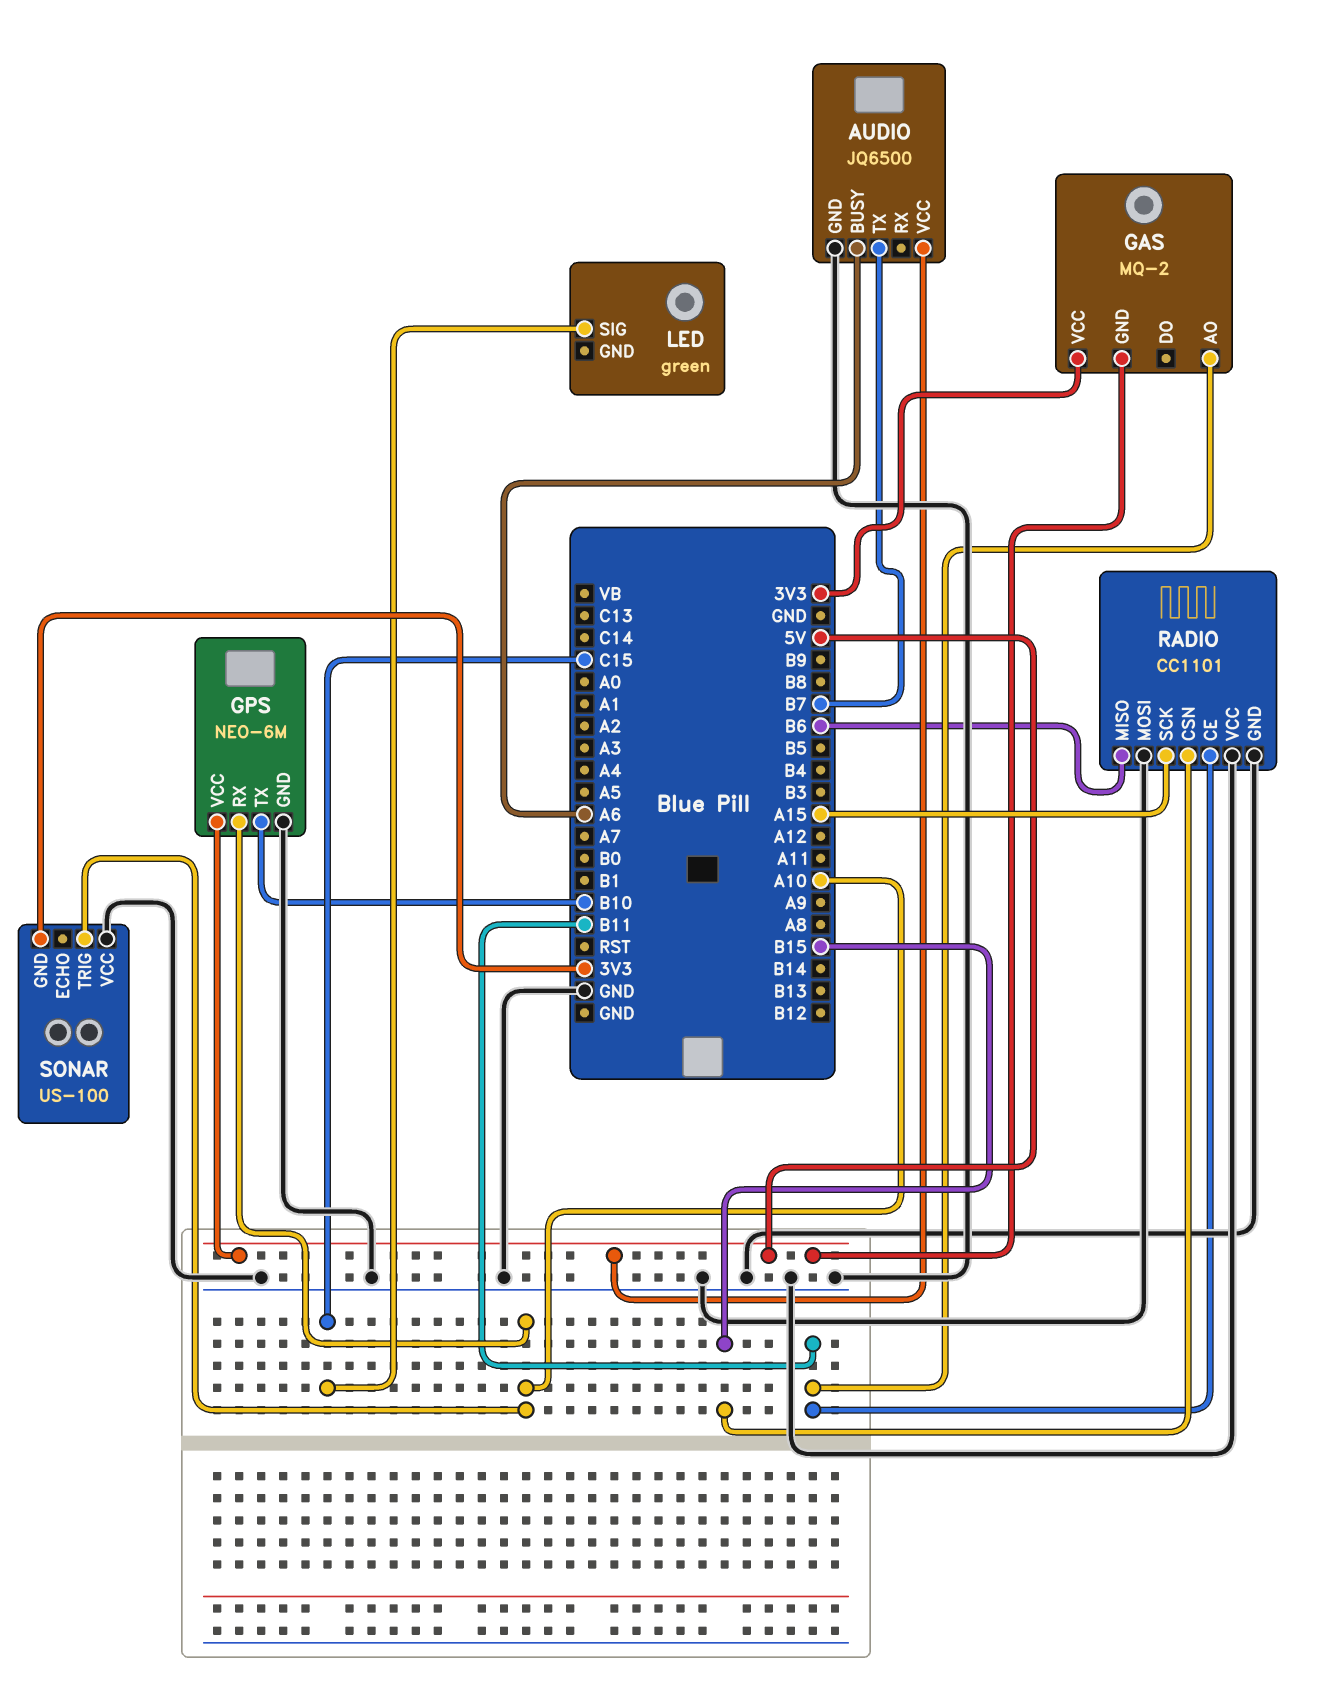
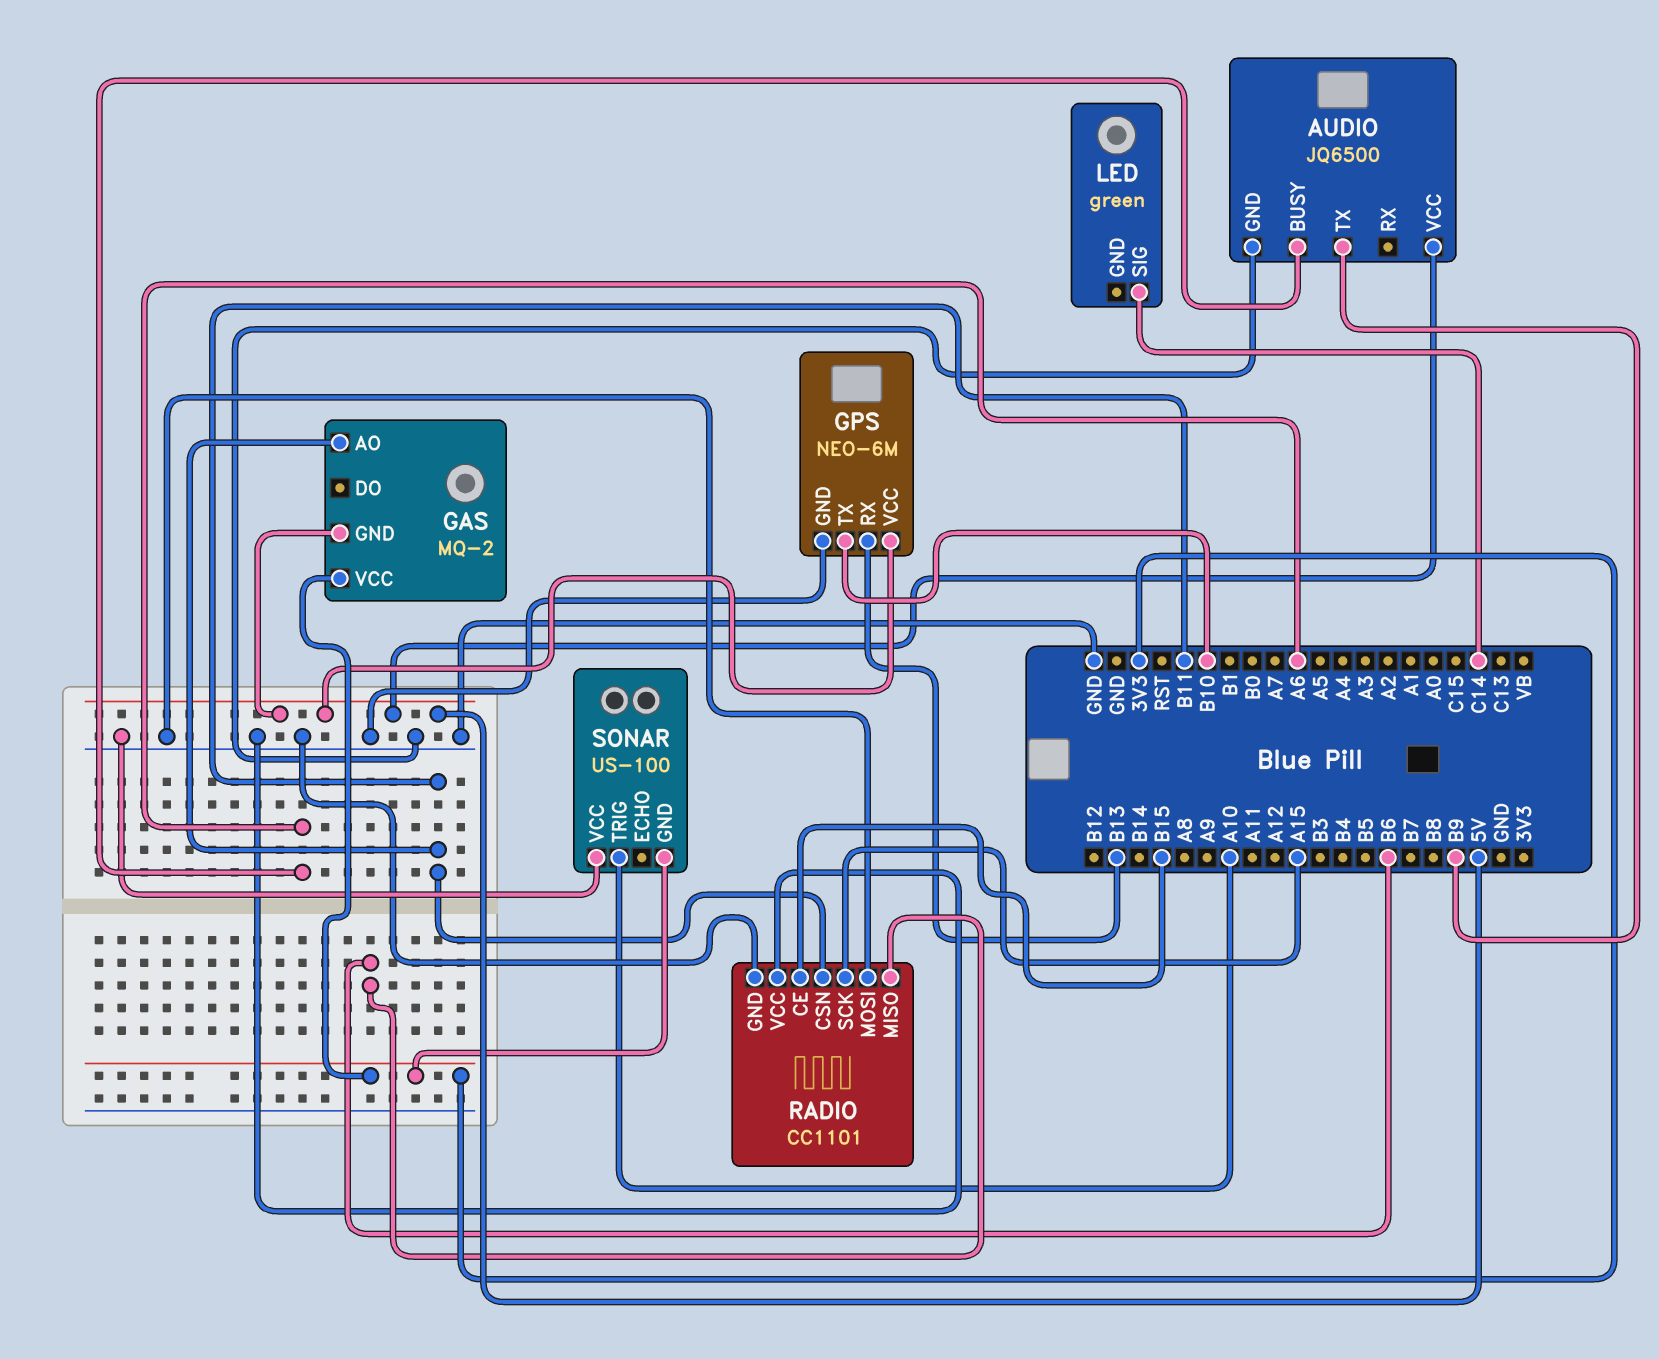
AUDIO pin TX: B7 -> B9
GPS pin RX: A10 -> B13
LED pin SIG: C15 -> C14
RADIO pin CE: B11 -> B15
RADIO pin CSN: B15 -> B11

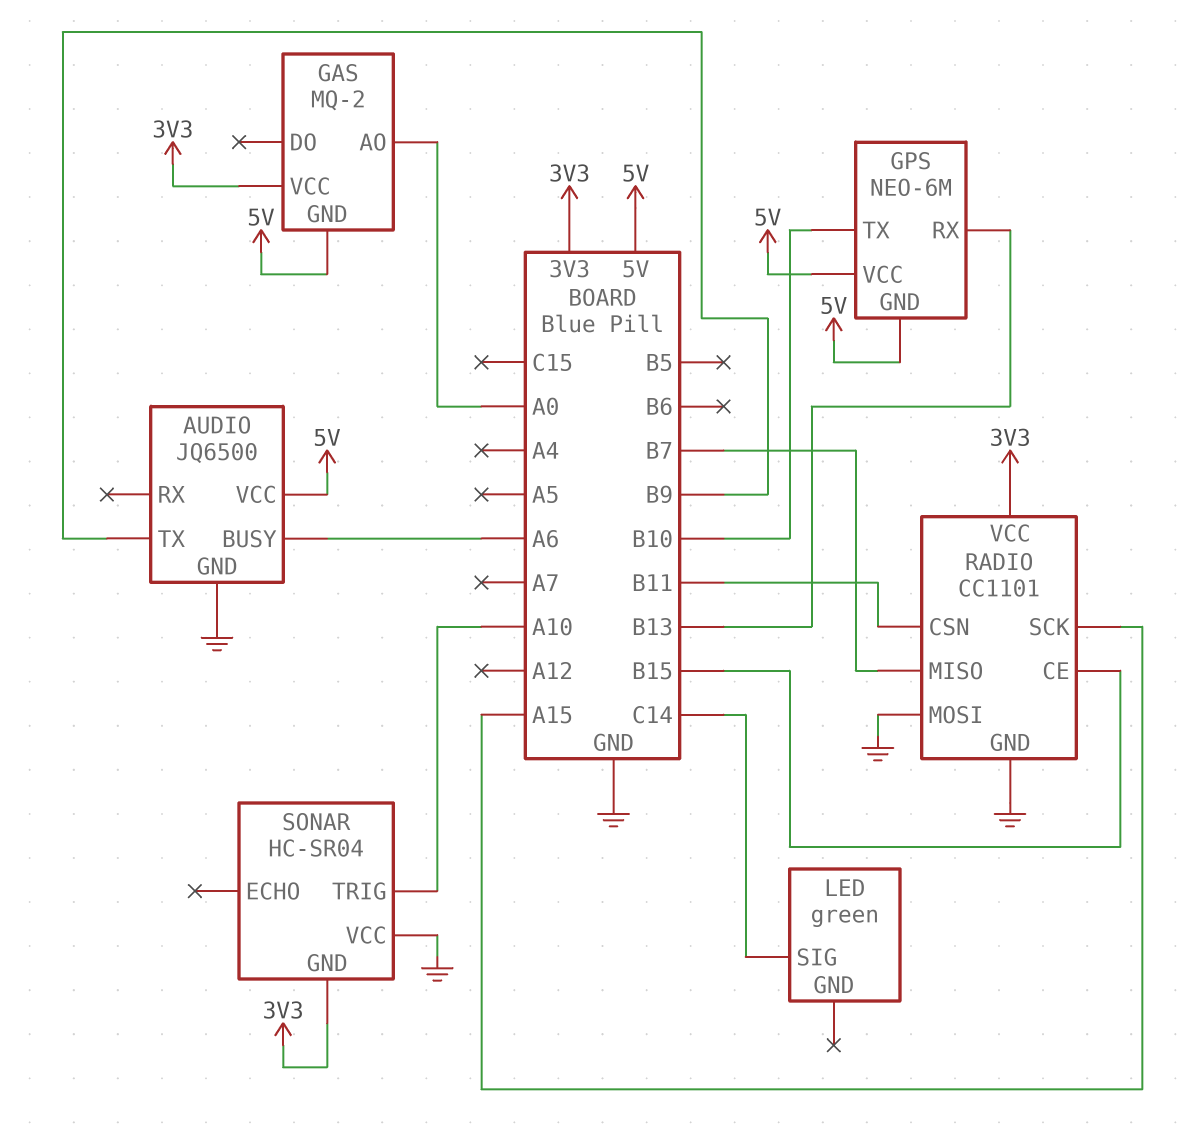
GAS pin AO: B11 -> A0
GPS pin GND: GND -> 5V
RADIO pin MISO: B6 -> B7
RADIO pin VCC: GND -> 3V3
SONAR: US-100 -> HC-SR04

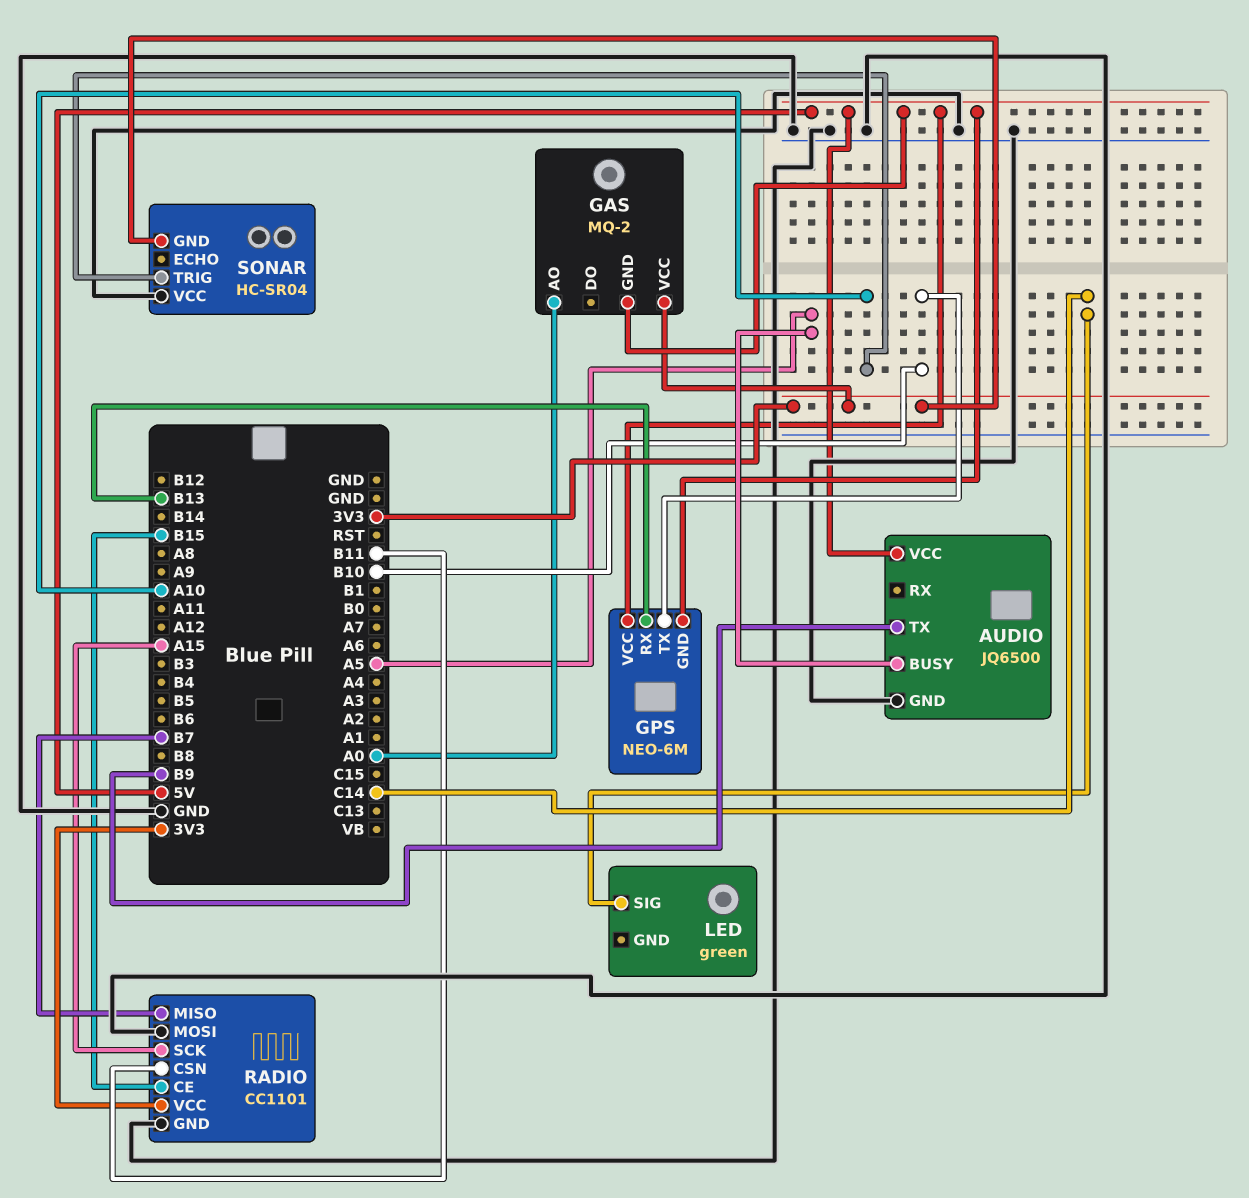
AUDIO pin BUSY: A6 -> A5

